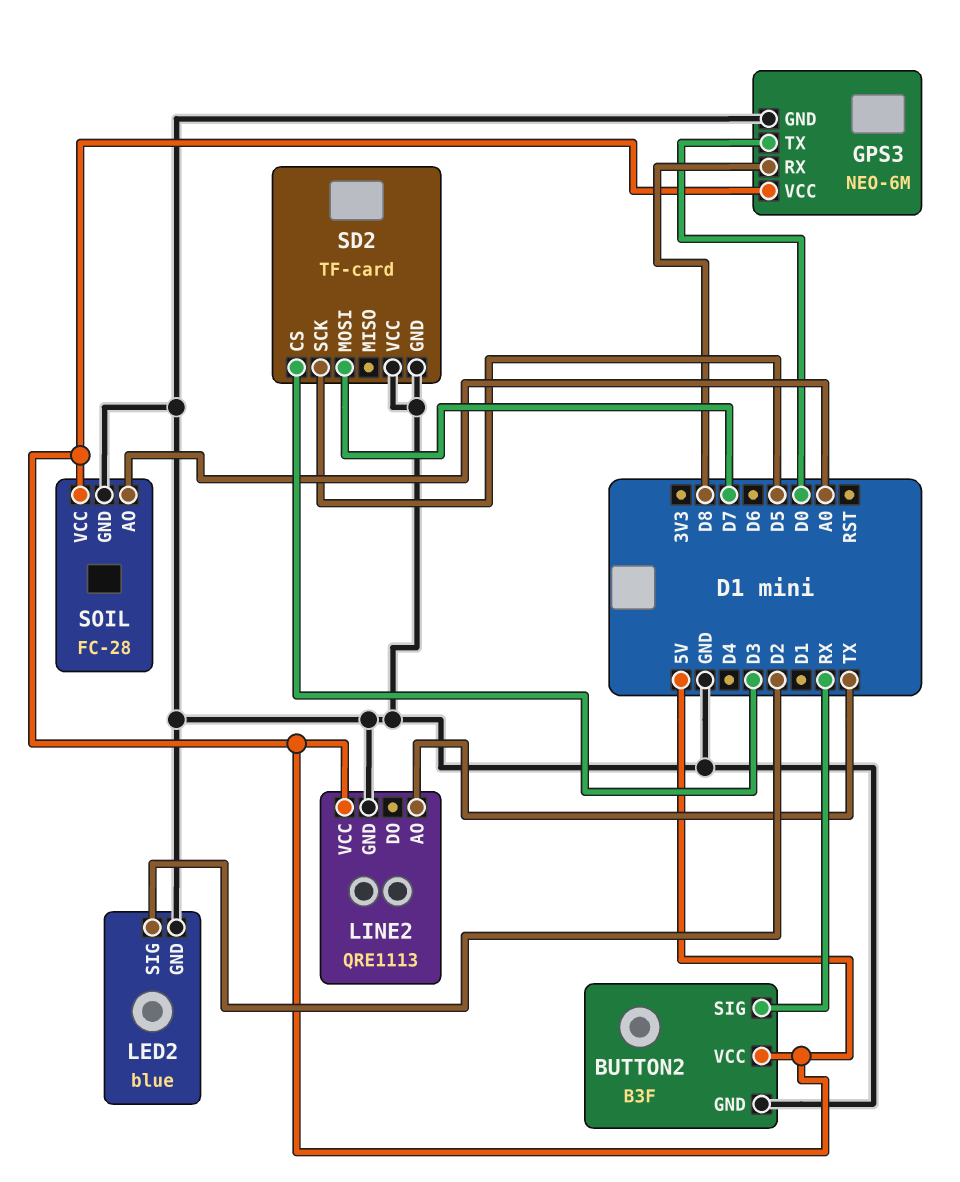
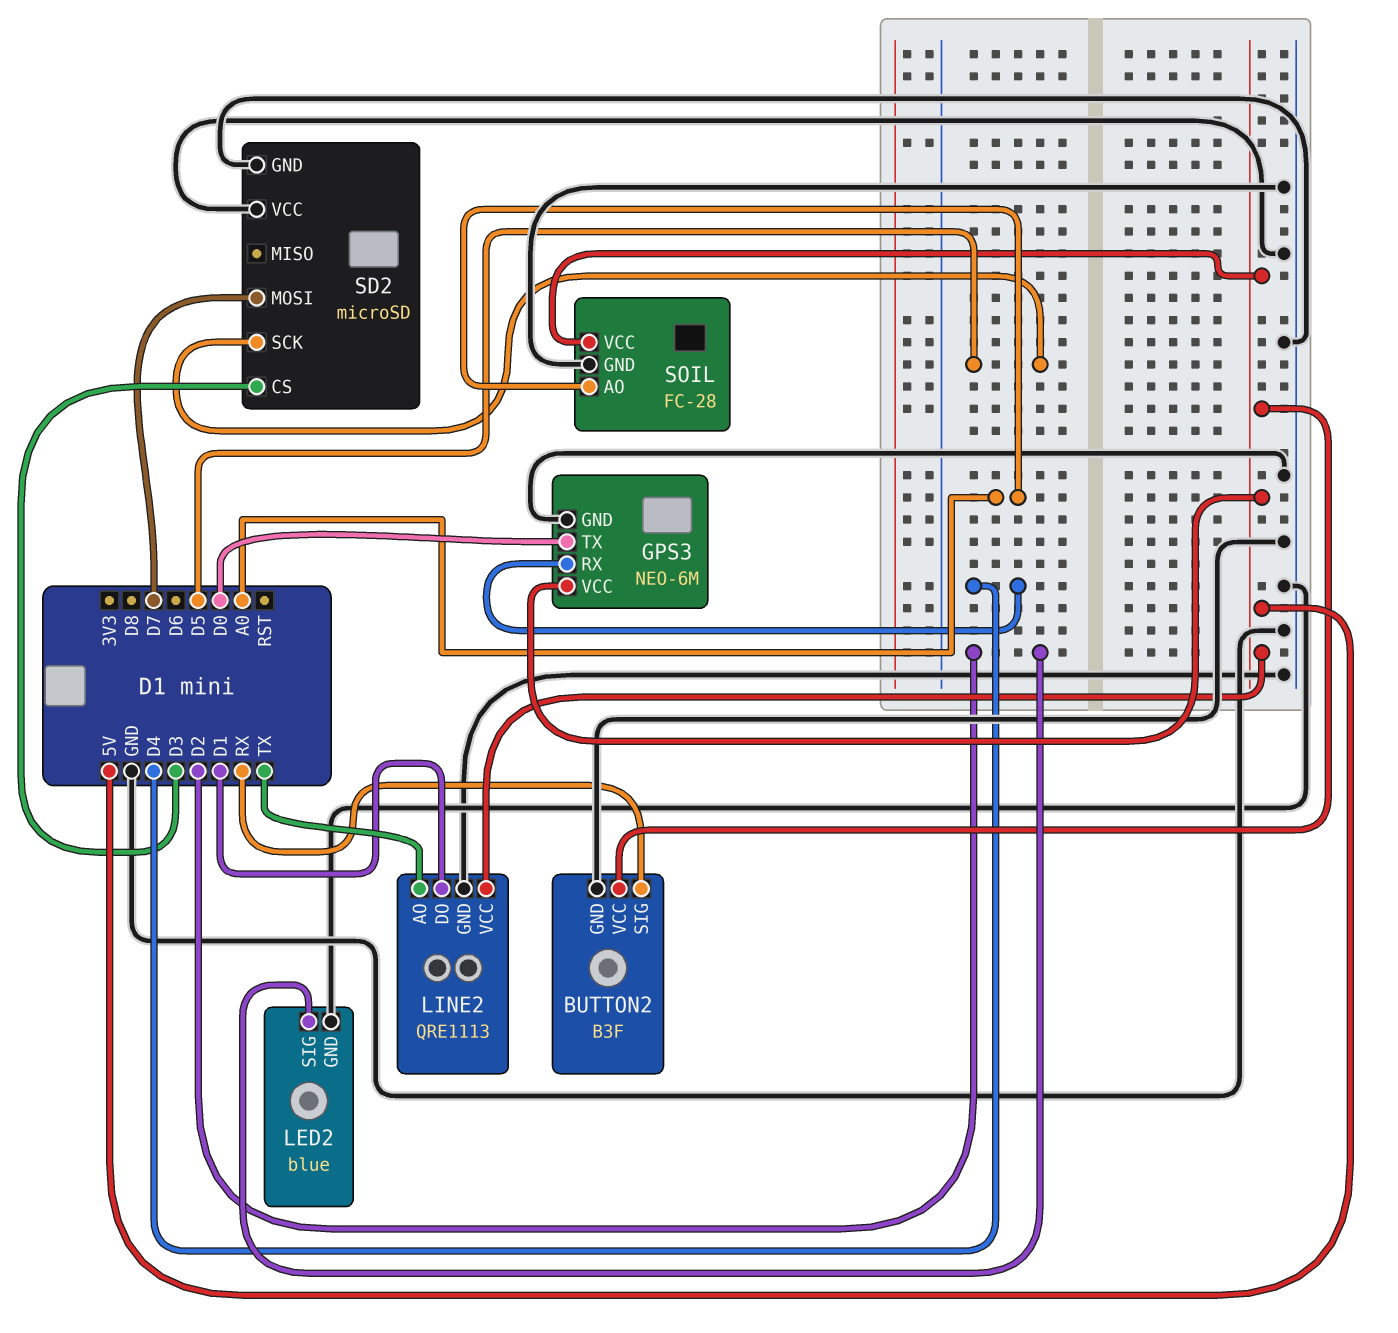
GPS3 pin RX: D8 -> D4
LINE2 pin DO: none -> D1
SD2: TF-card -> microSD

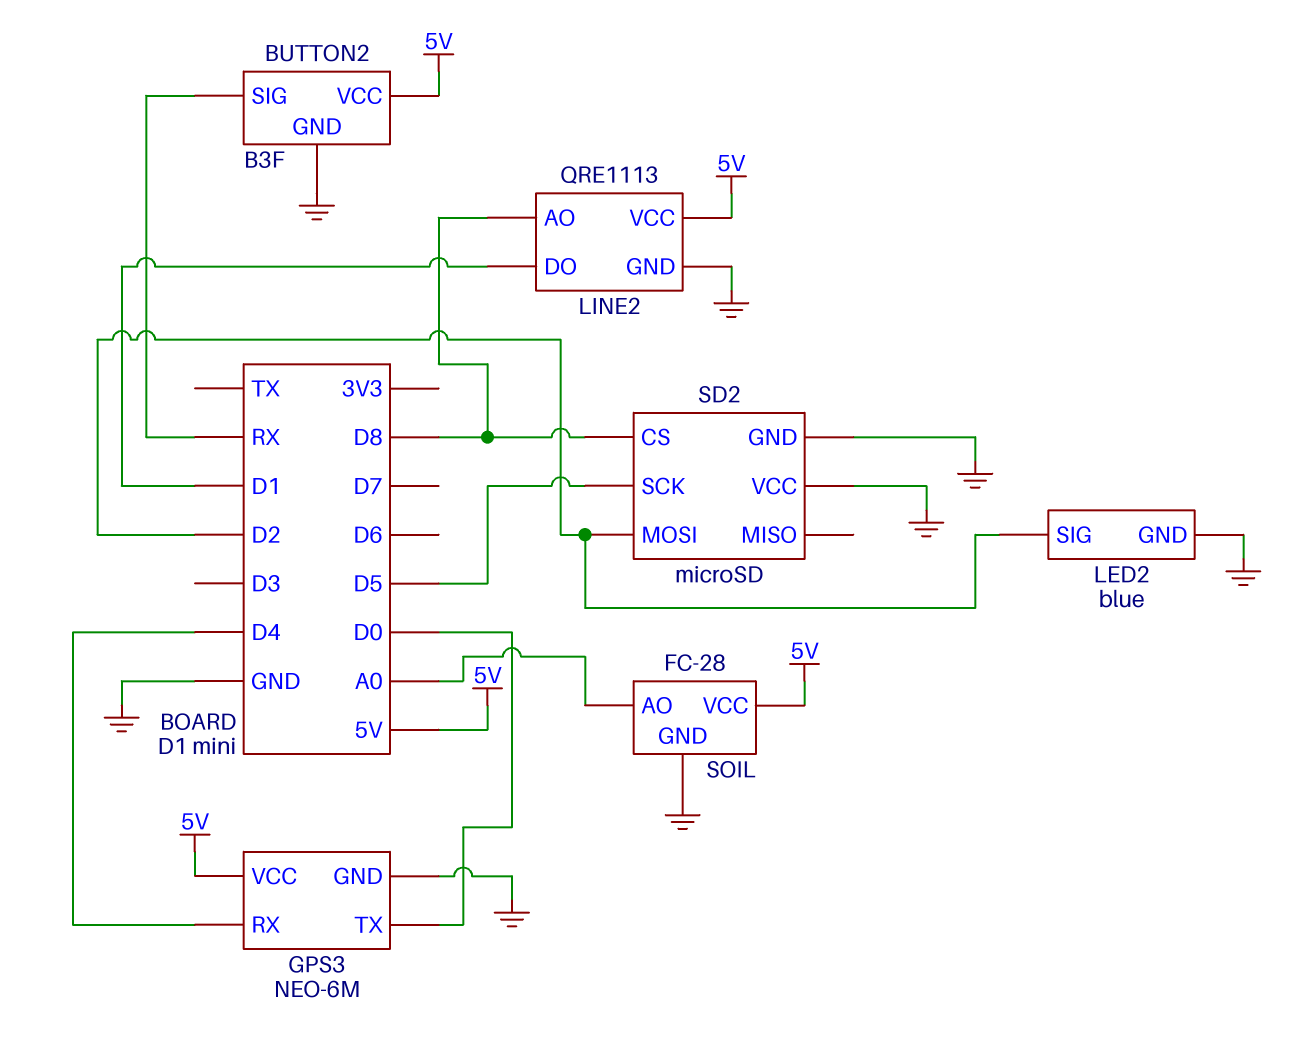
LINE2 pin AO: TX -> D8
SD2 pin CS: D3 -> D8
SD2 pin MOSI: D7 -> D2

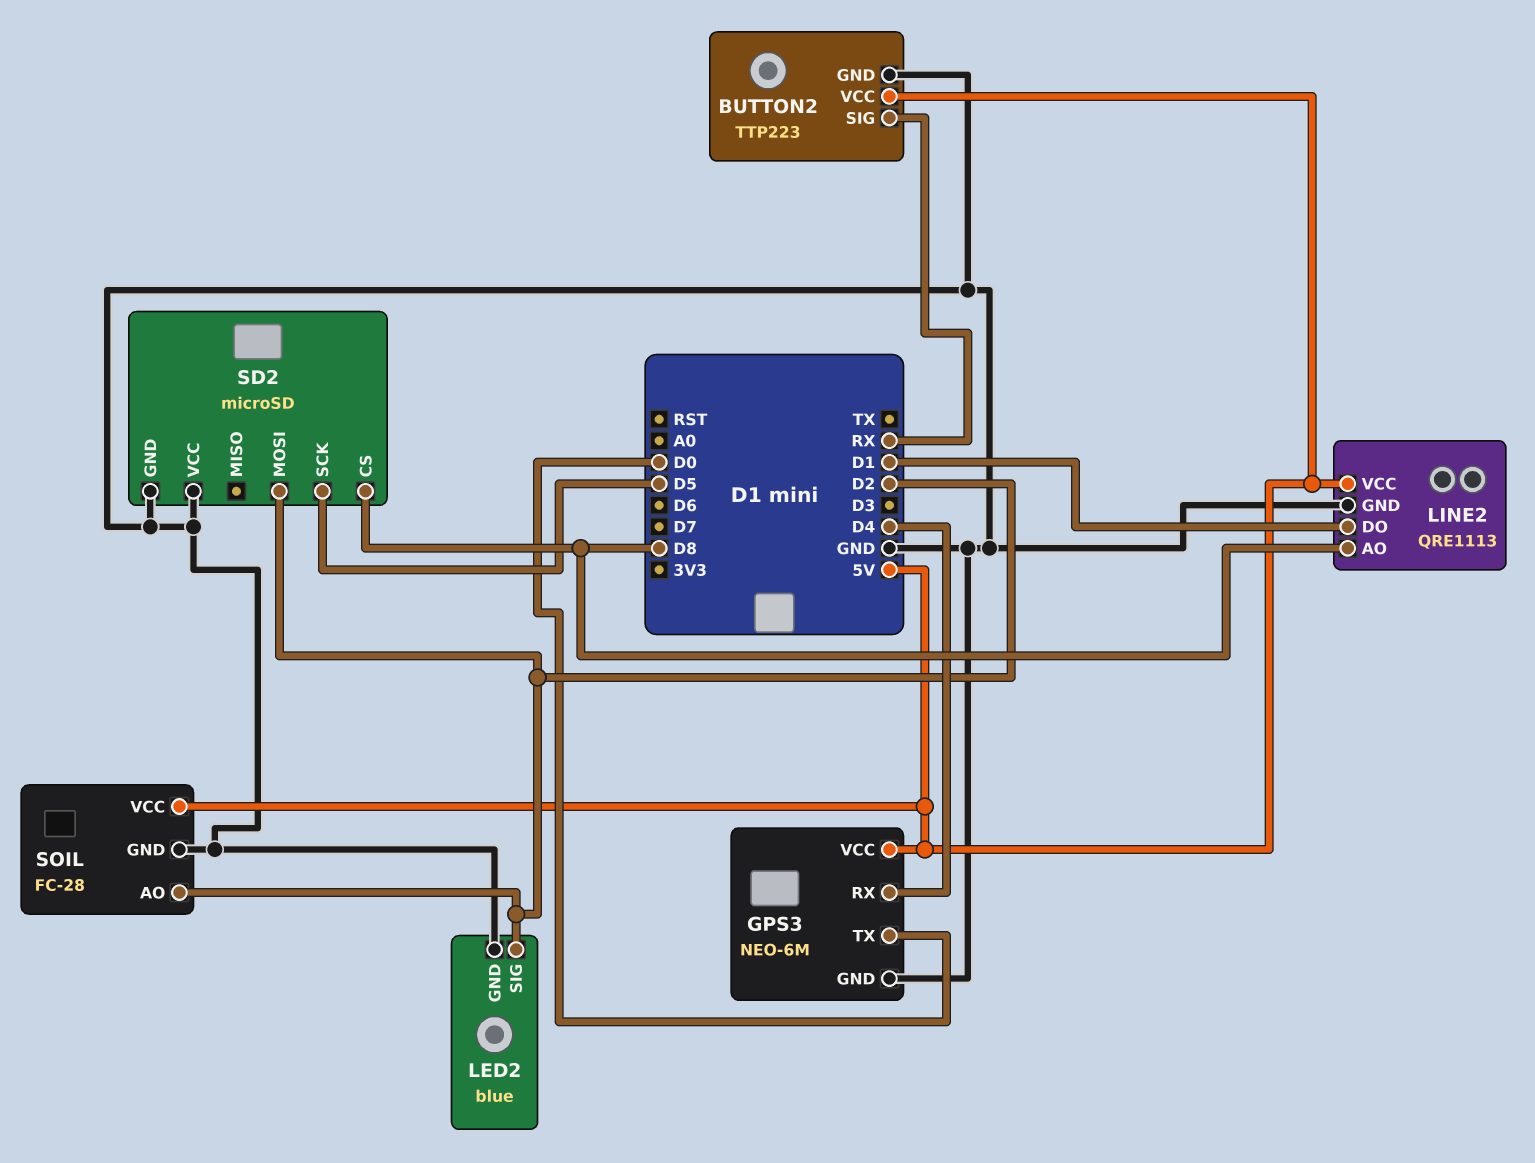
BUTTON2: B3F -> TTP223
SOIL pin AO: A0 -> D2

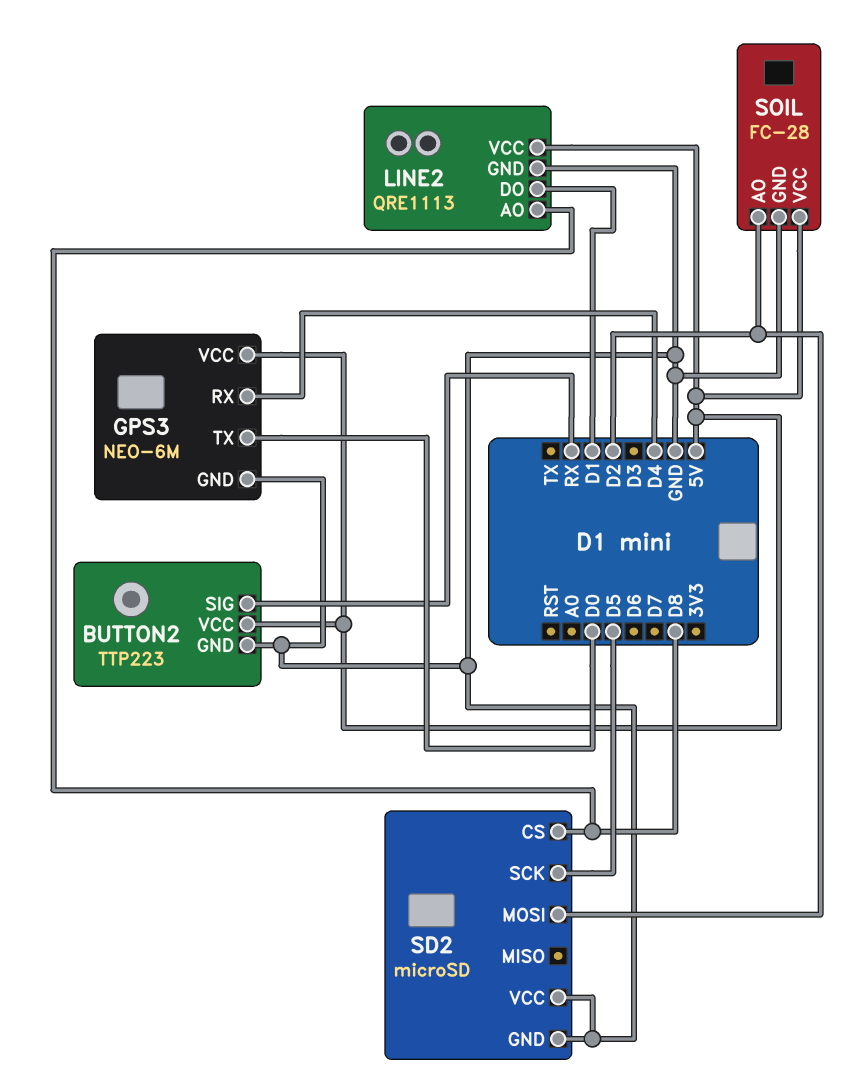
LED2: blue -> none
LED2 pin GND: GND -> none
LED2 pin SIG: D2 -> none

